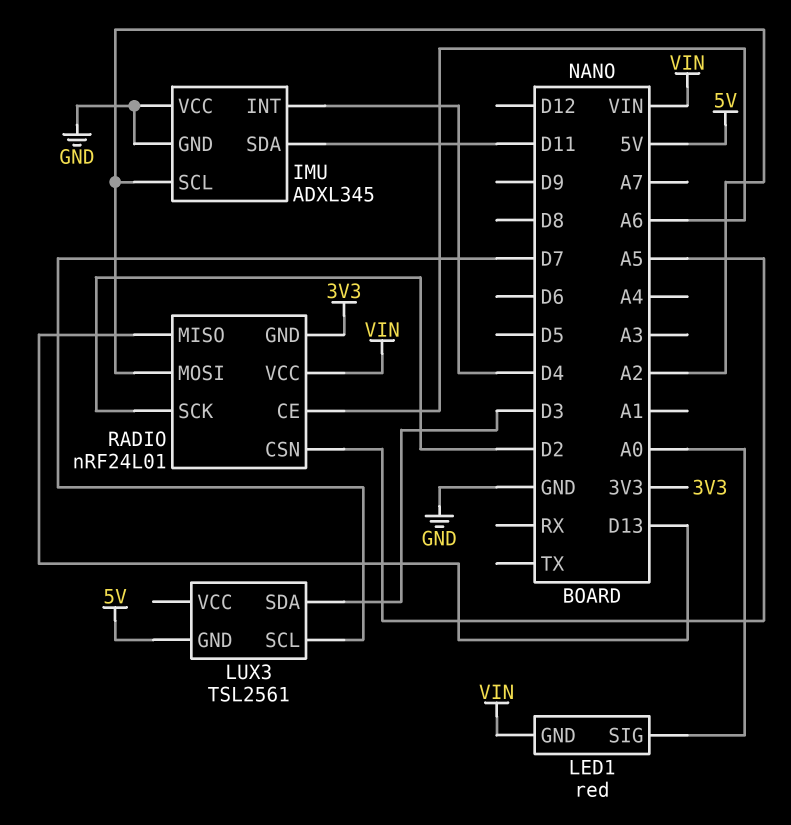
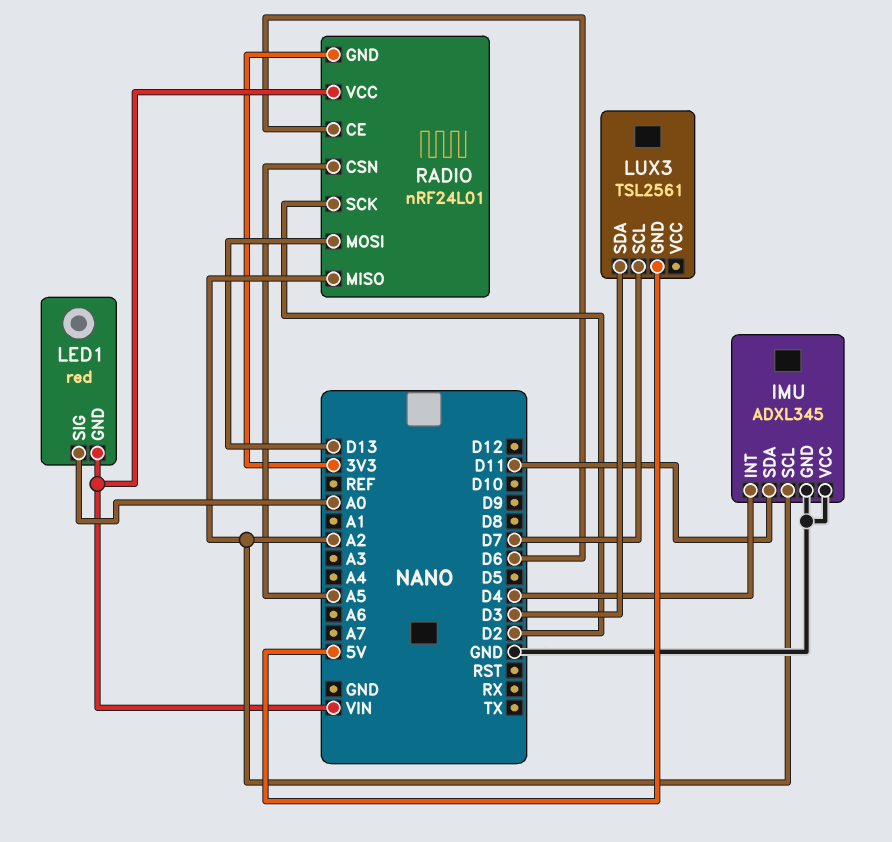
RADIO pin CE: A6 -> D6
RADIO pin MISO: D13 -> A2
RADIO pin MOSI: A2 -> D13

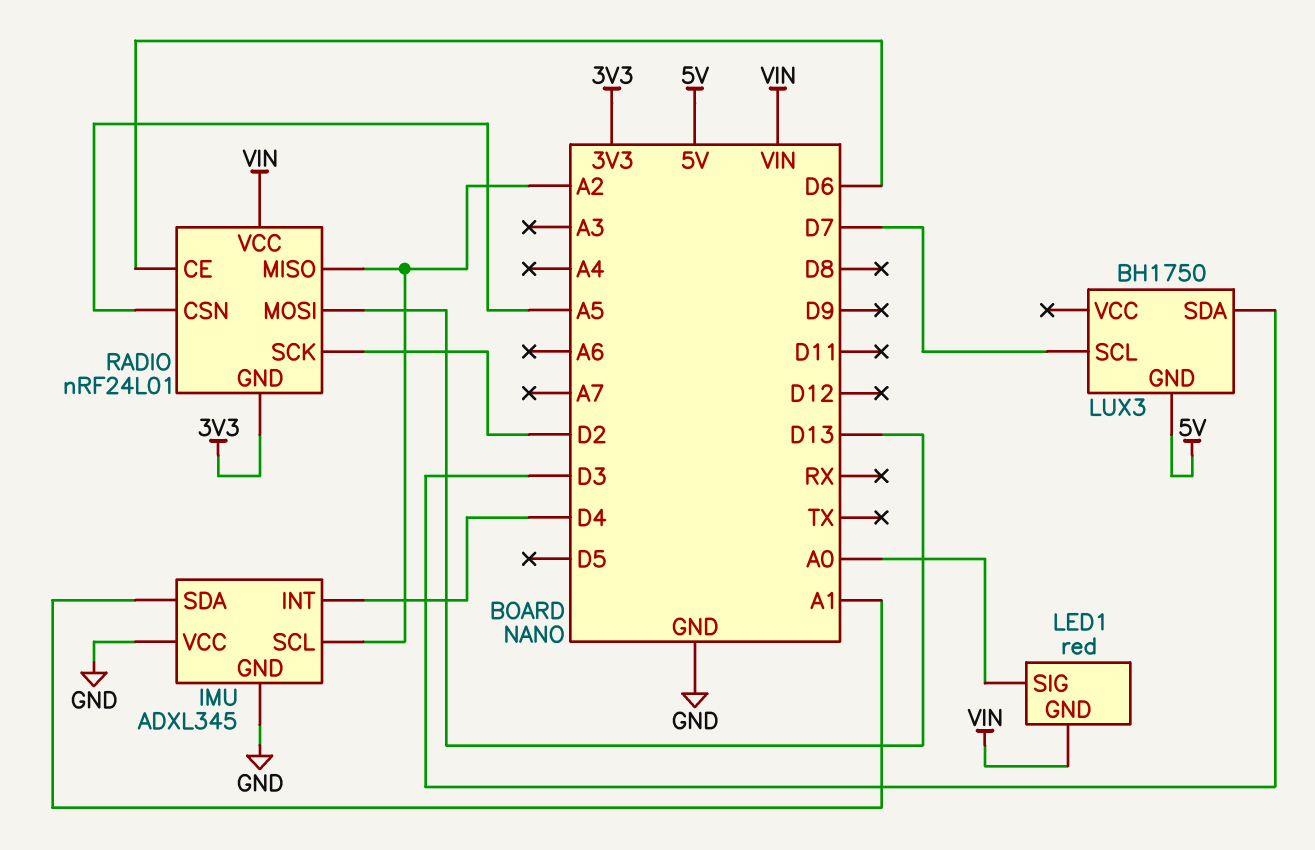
IMU pin SDA: D11 -> A1
LUX3: TSL2561 -> BH1750

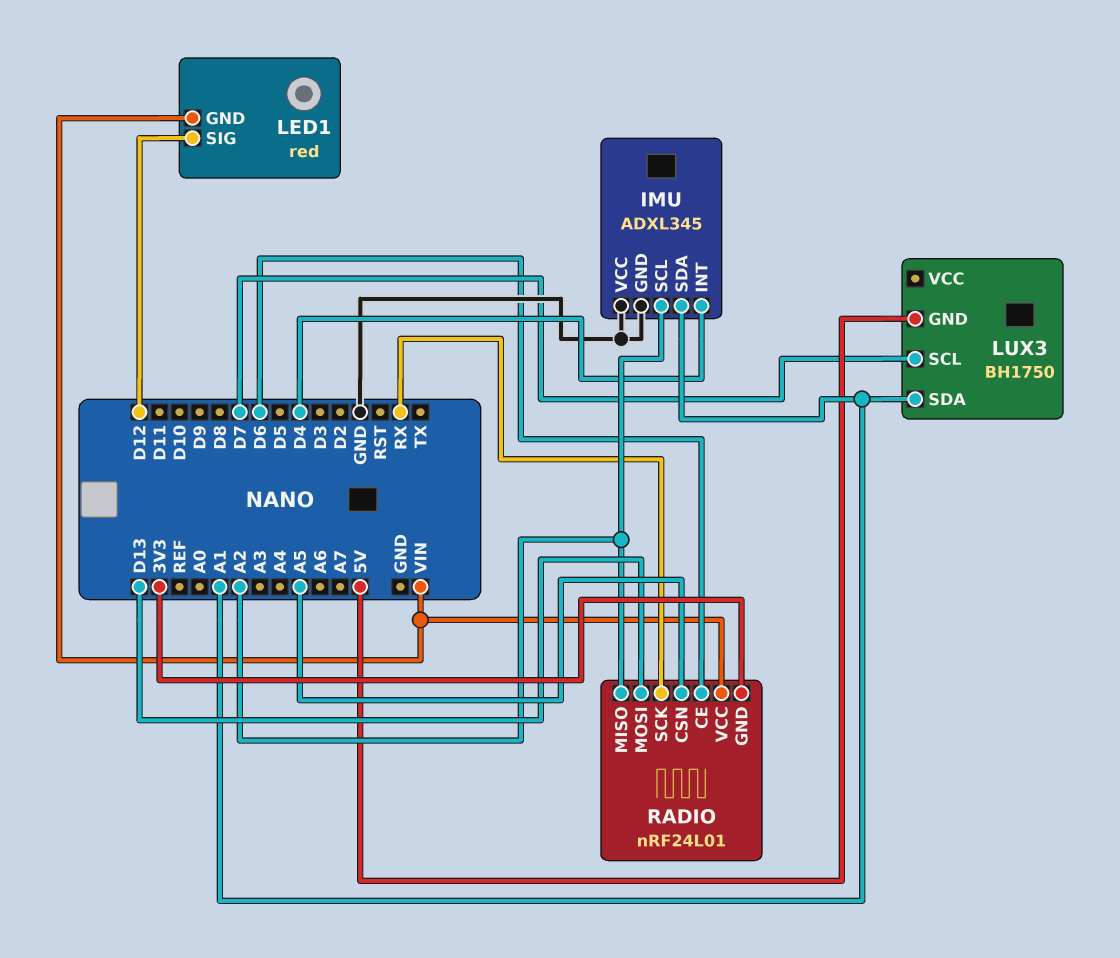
LED1 pin SIG: A0 -> D12
LUX3 pin SDA: D3 -> A1
RADIO pin SCK: D2 -> RX

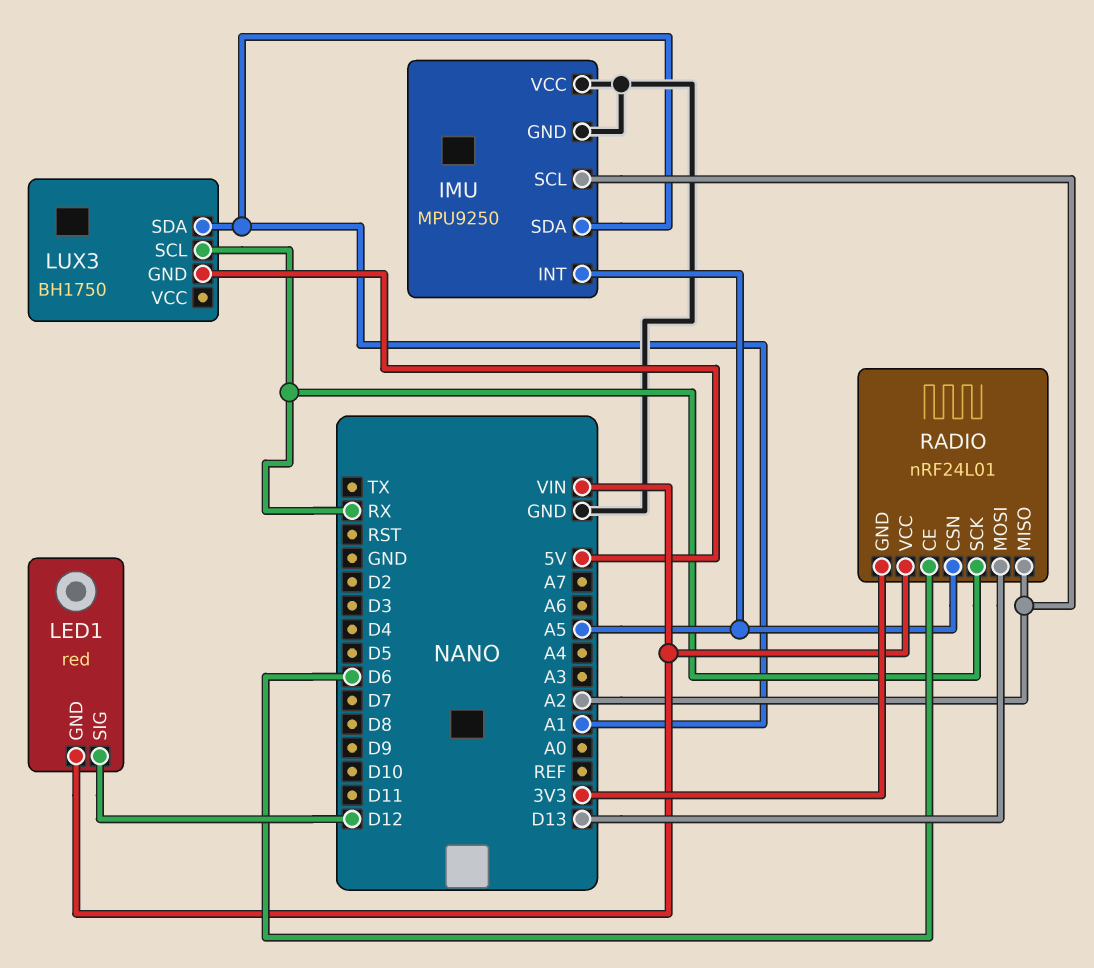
IMU: ADXL345 -> MPU9250
IMU pin INT: D4 -> A5
LUX3 pin SCL: D7 -> RX

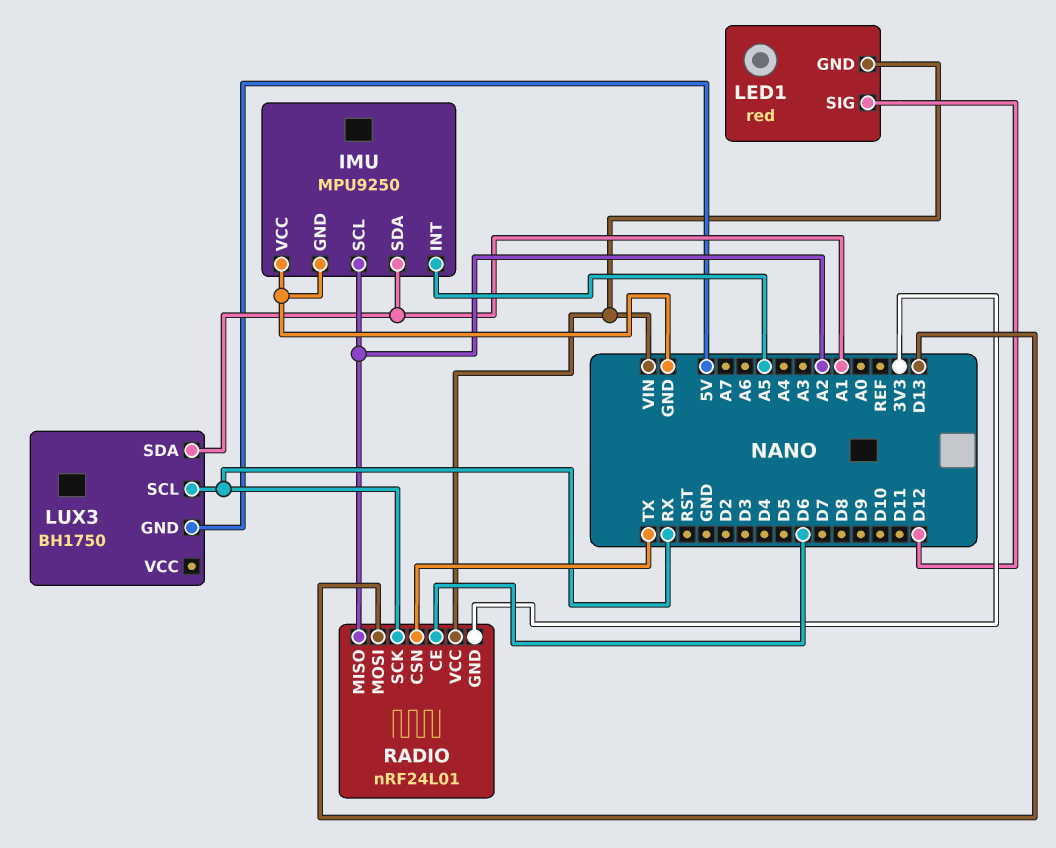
RADIO pin CSN: A5 -> TX

